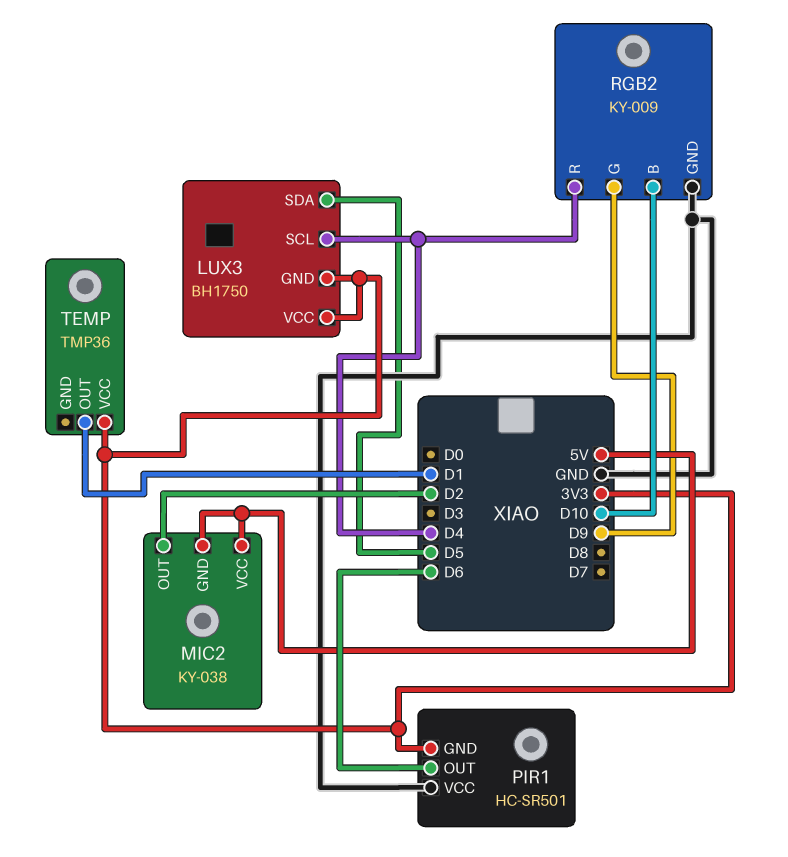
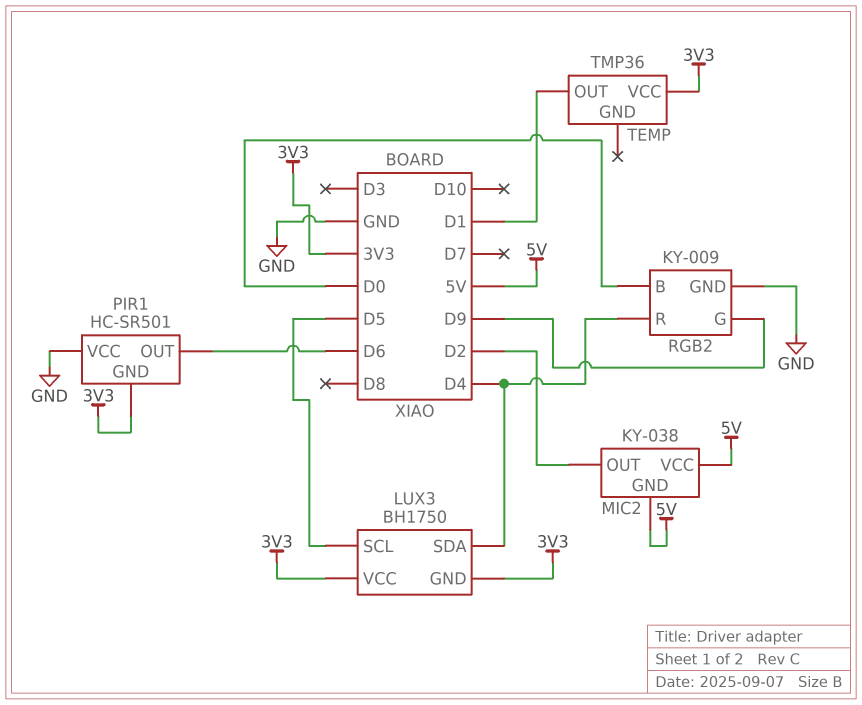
LUX3 pin SCL: D4 -> D5
LUX3 pin SDA: D5 -> D4
RGB2 pin B: D10 -> D0

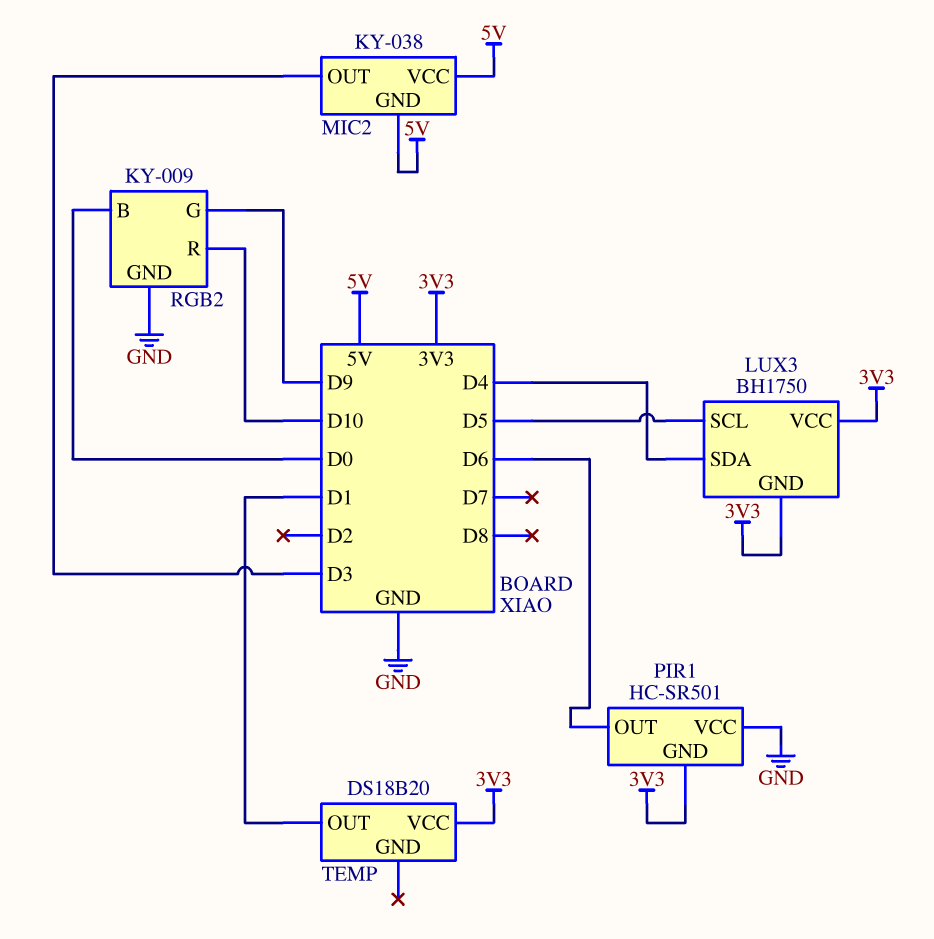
MIC2 pin OUT: D2 -> D3
RGB2 pin R: D4 -> D10
TEMP: TMP36 -> DS18B20

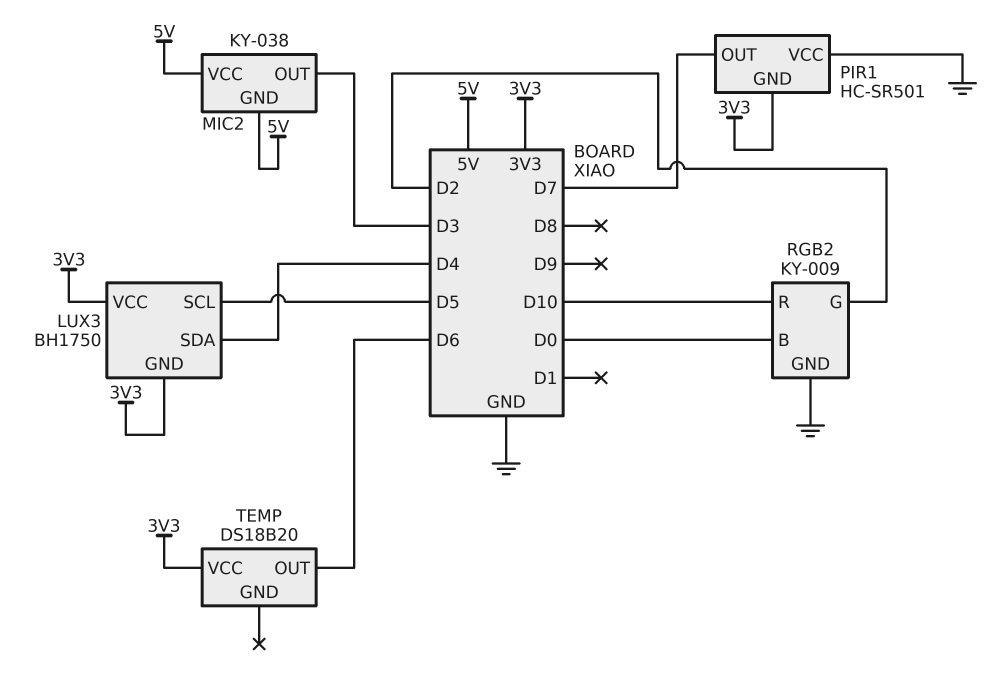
PIR1 pin OUT: D6 -> D7
RGB2 pin G: D9 -> D2
TEMP pin OUT: D1 -> D6

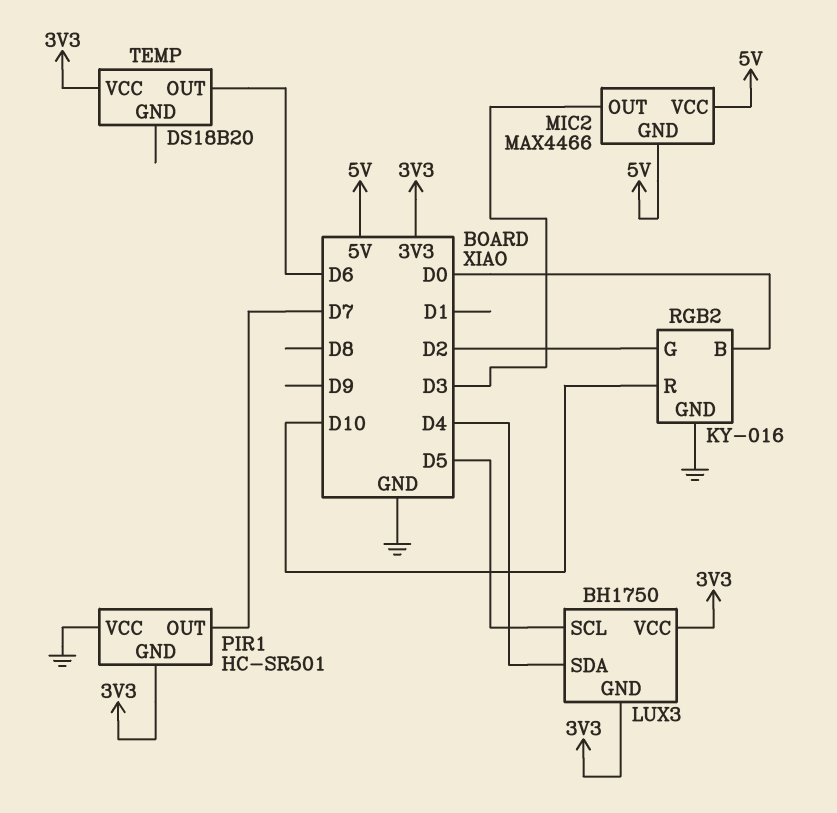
MIC2: KY-038 -> MAX4466
RGB2: KY-009 -> KY-016

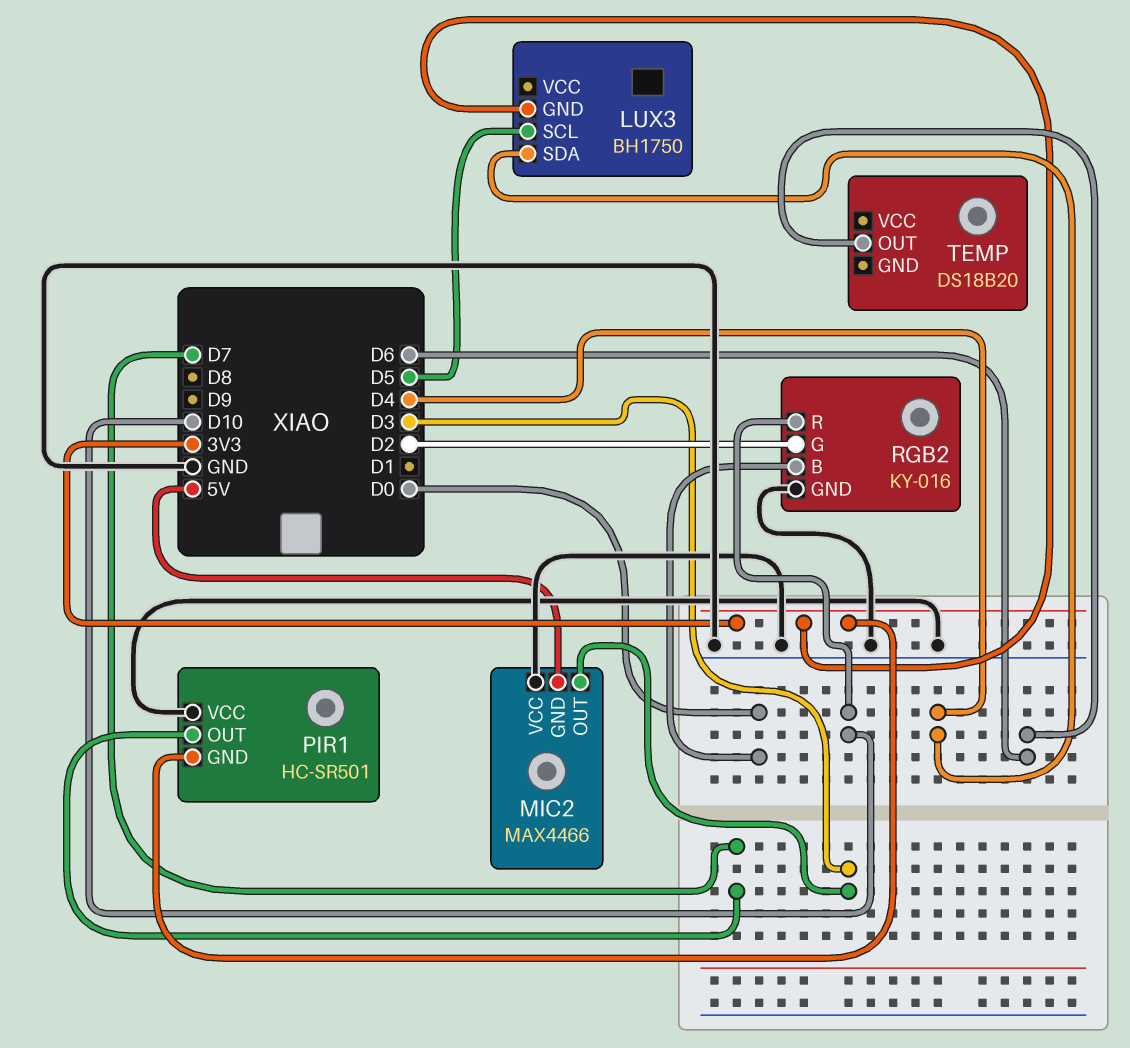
LUX3 pin VCC: 3V3 -> none
MIC2 pin VCC: 5V -> GND
TEMP pin VCC: 3V3 -> none

